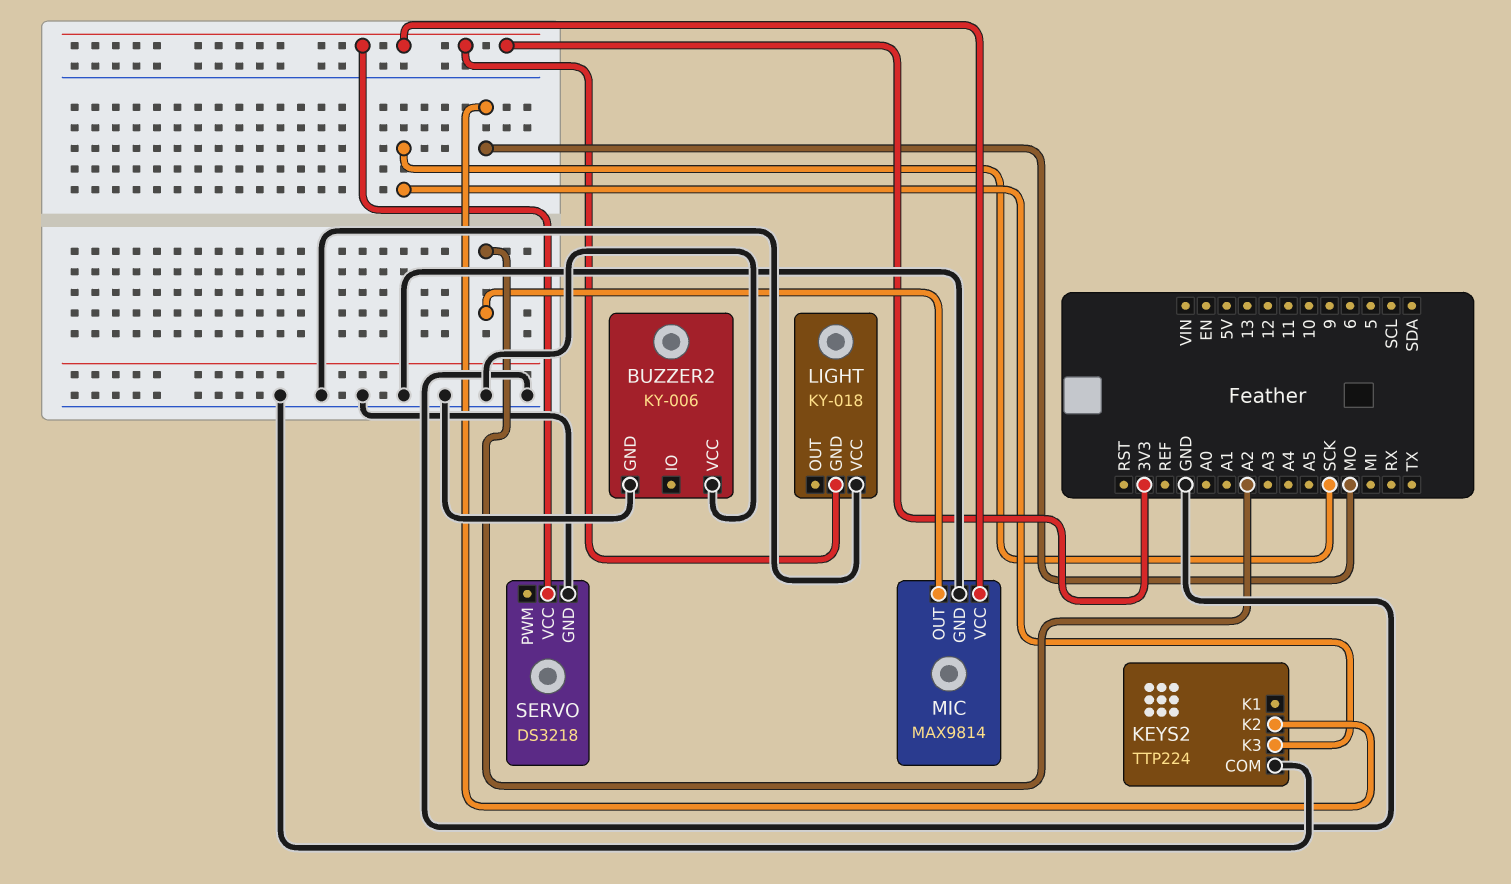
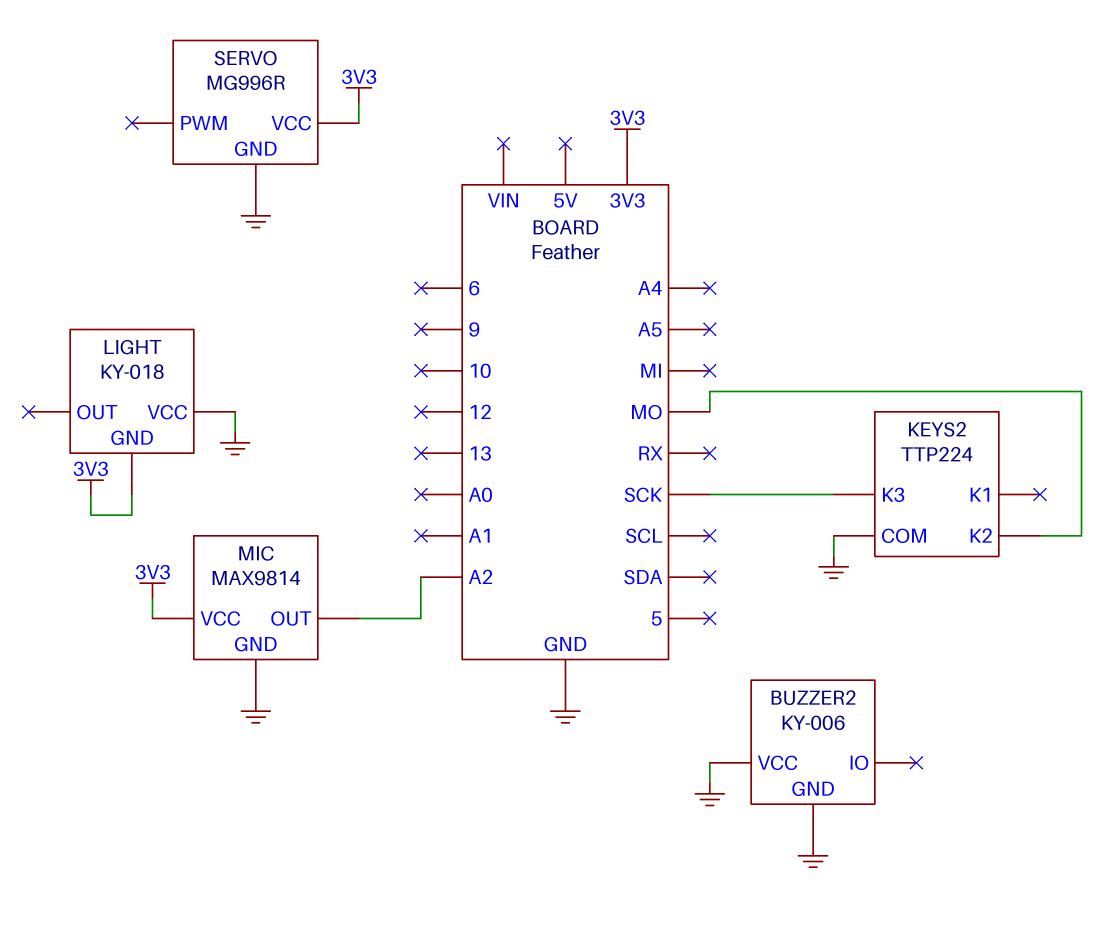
SERVO: DS3218 -> MG996R

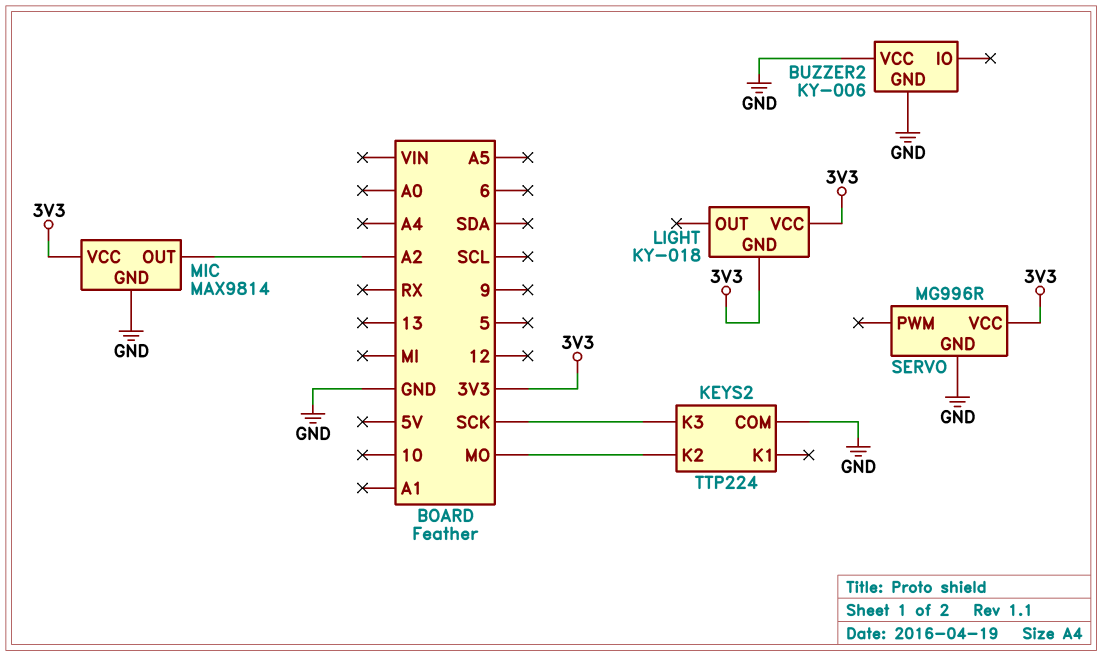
LIGHT pin VCC: GND -> 3V3

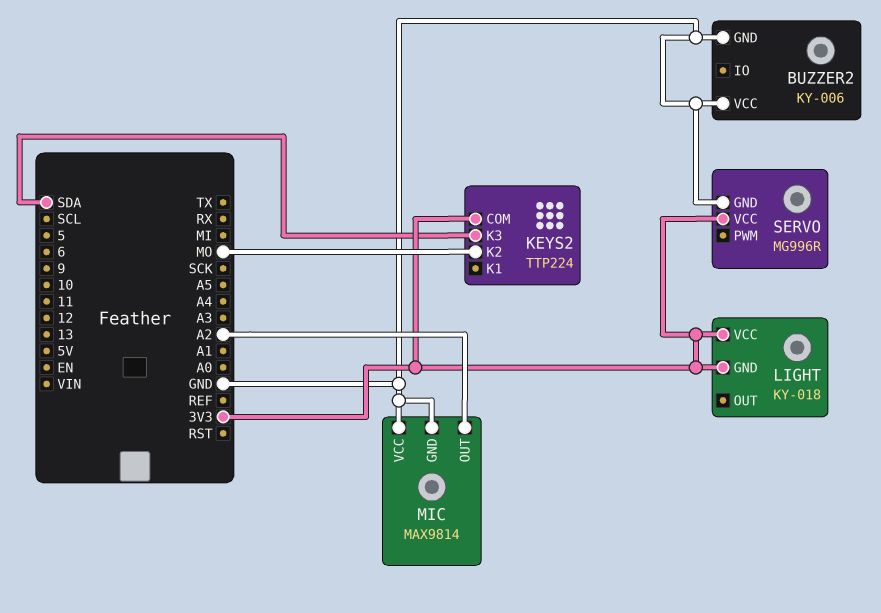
KEYS2 pin COM: GND -> 3V3
KEYS2 pin K3: SCK -> SDA
MIC pin VCC: 3V3 -> GND

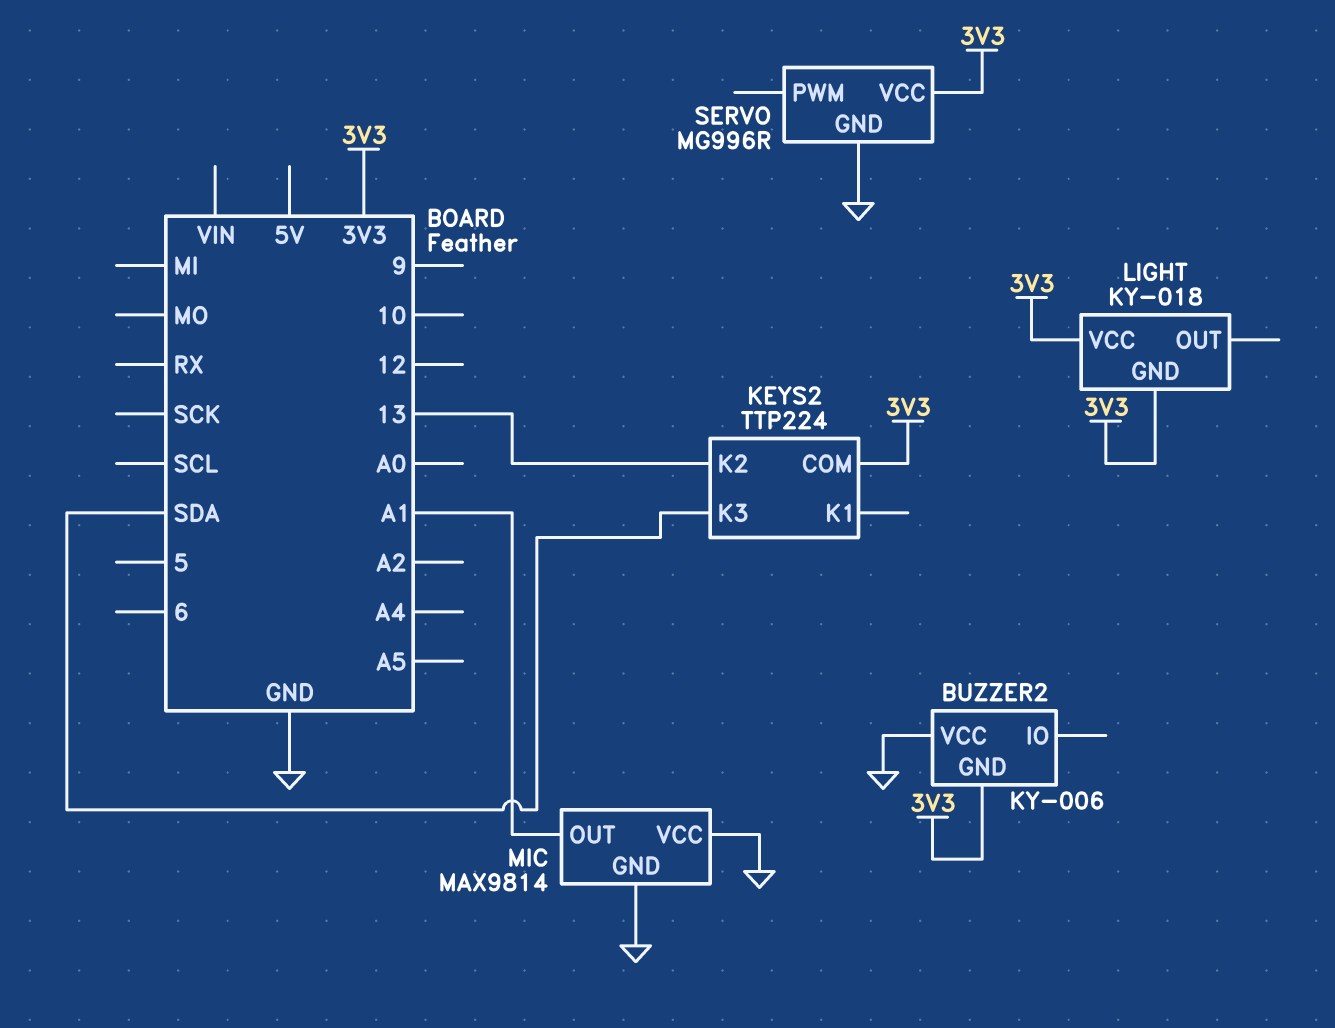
BUZZER2 pin GND: GND -> 3V3
KEYS2 pin K2: MO -> 13
MIC pin OUT: A2 -> A1

